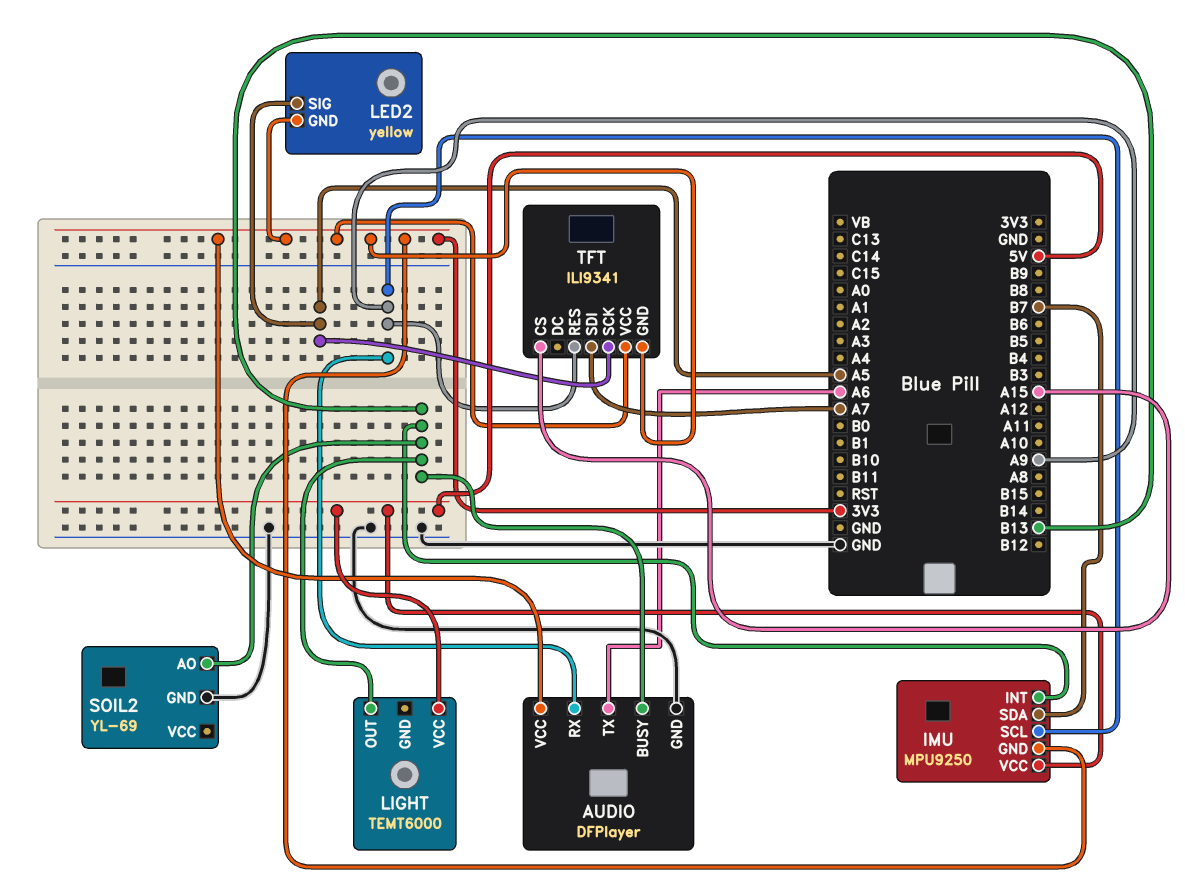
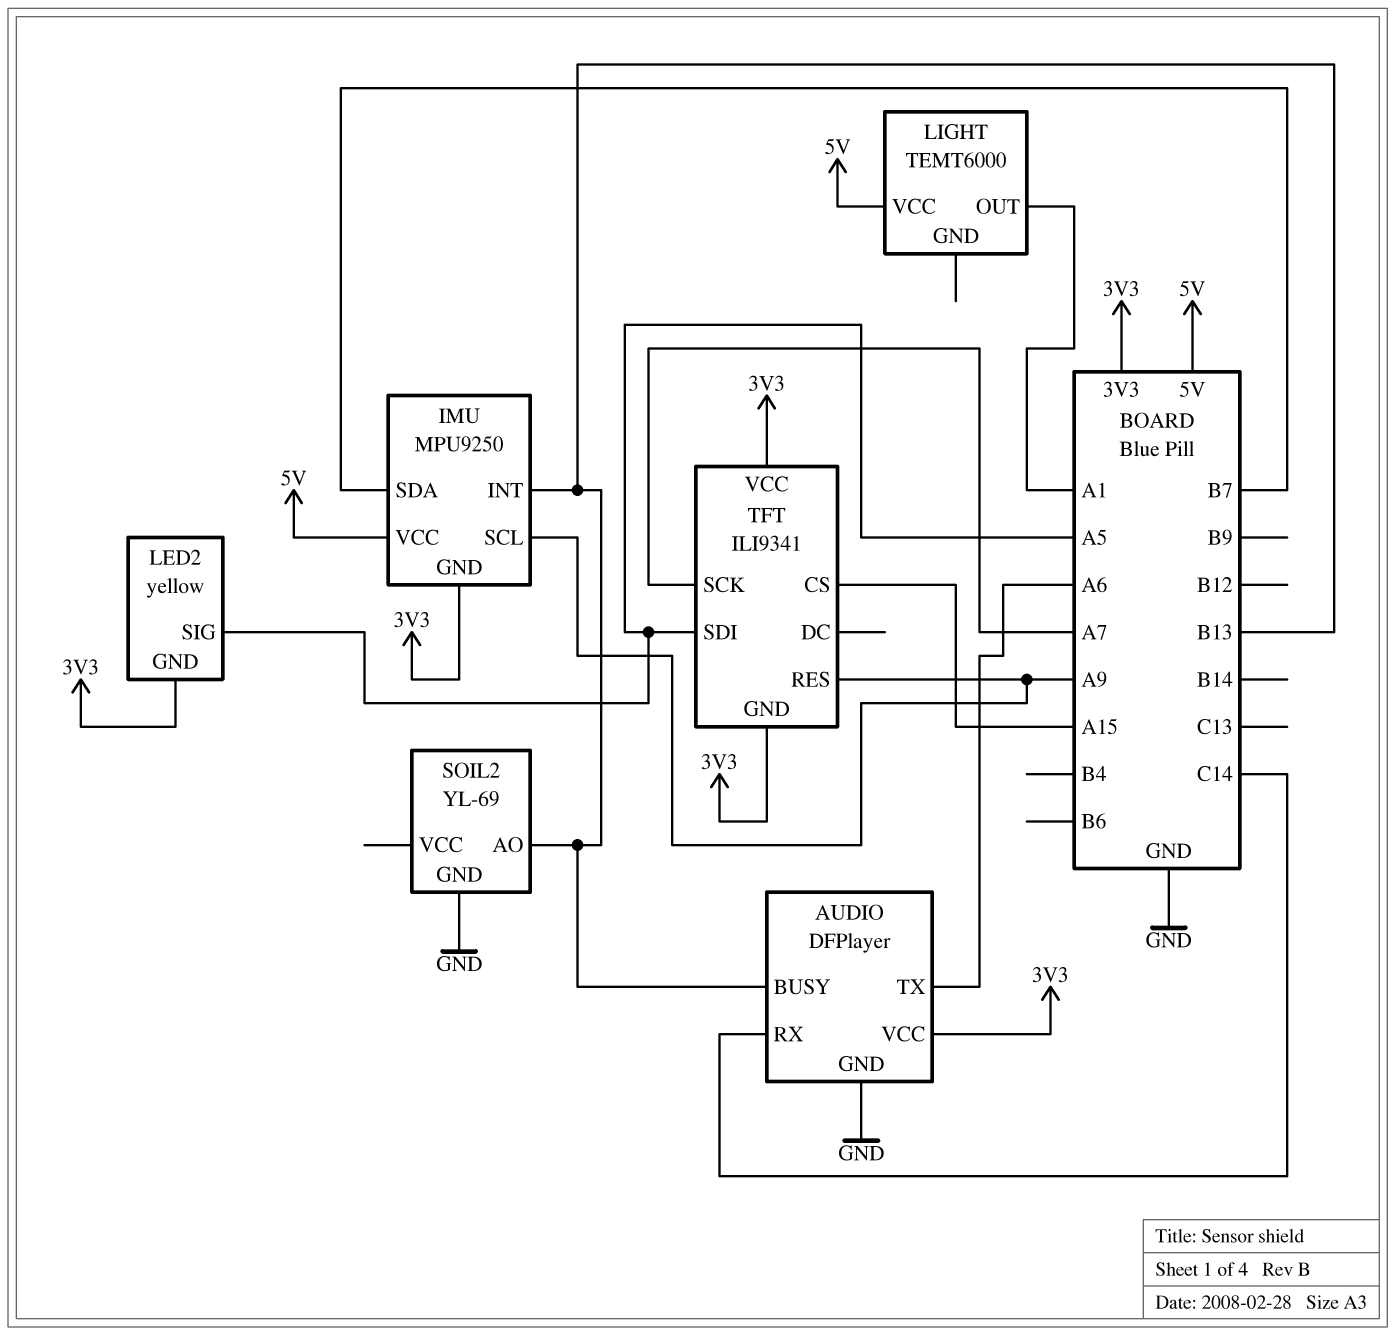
AUDIO pin RX: A9 -> C14
LIGHT pin OUT: B13 -> A1
TFT pin SCK: A5 -> A7
TFT pin SDI: A7 -> A5

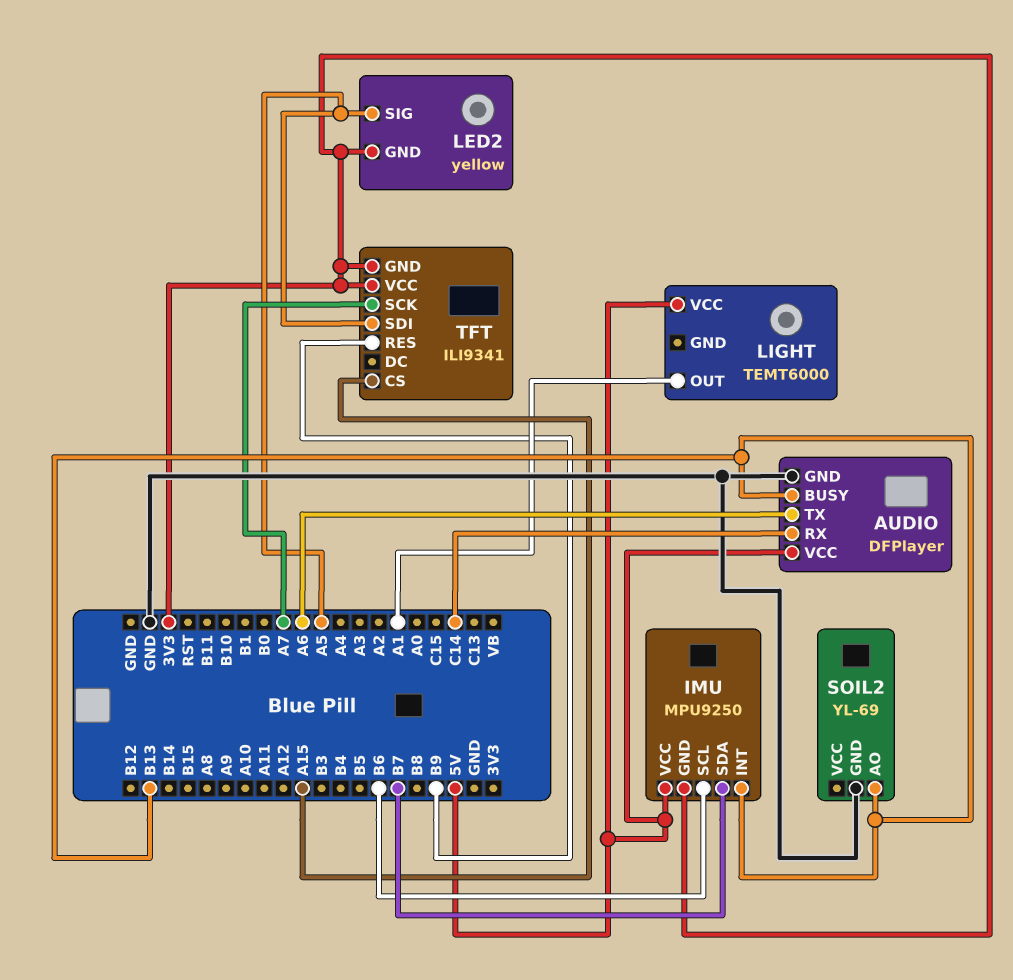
AUDIO pin VCC: 3V3 -> 5V
IMU pin SCL: A9 -> B6
TFT pin RES: A9 -> B9

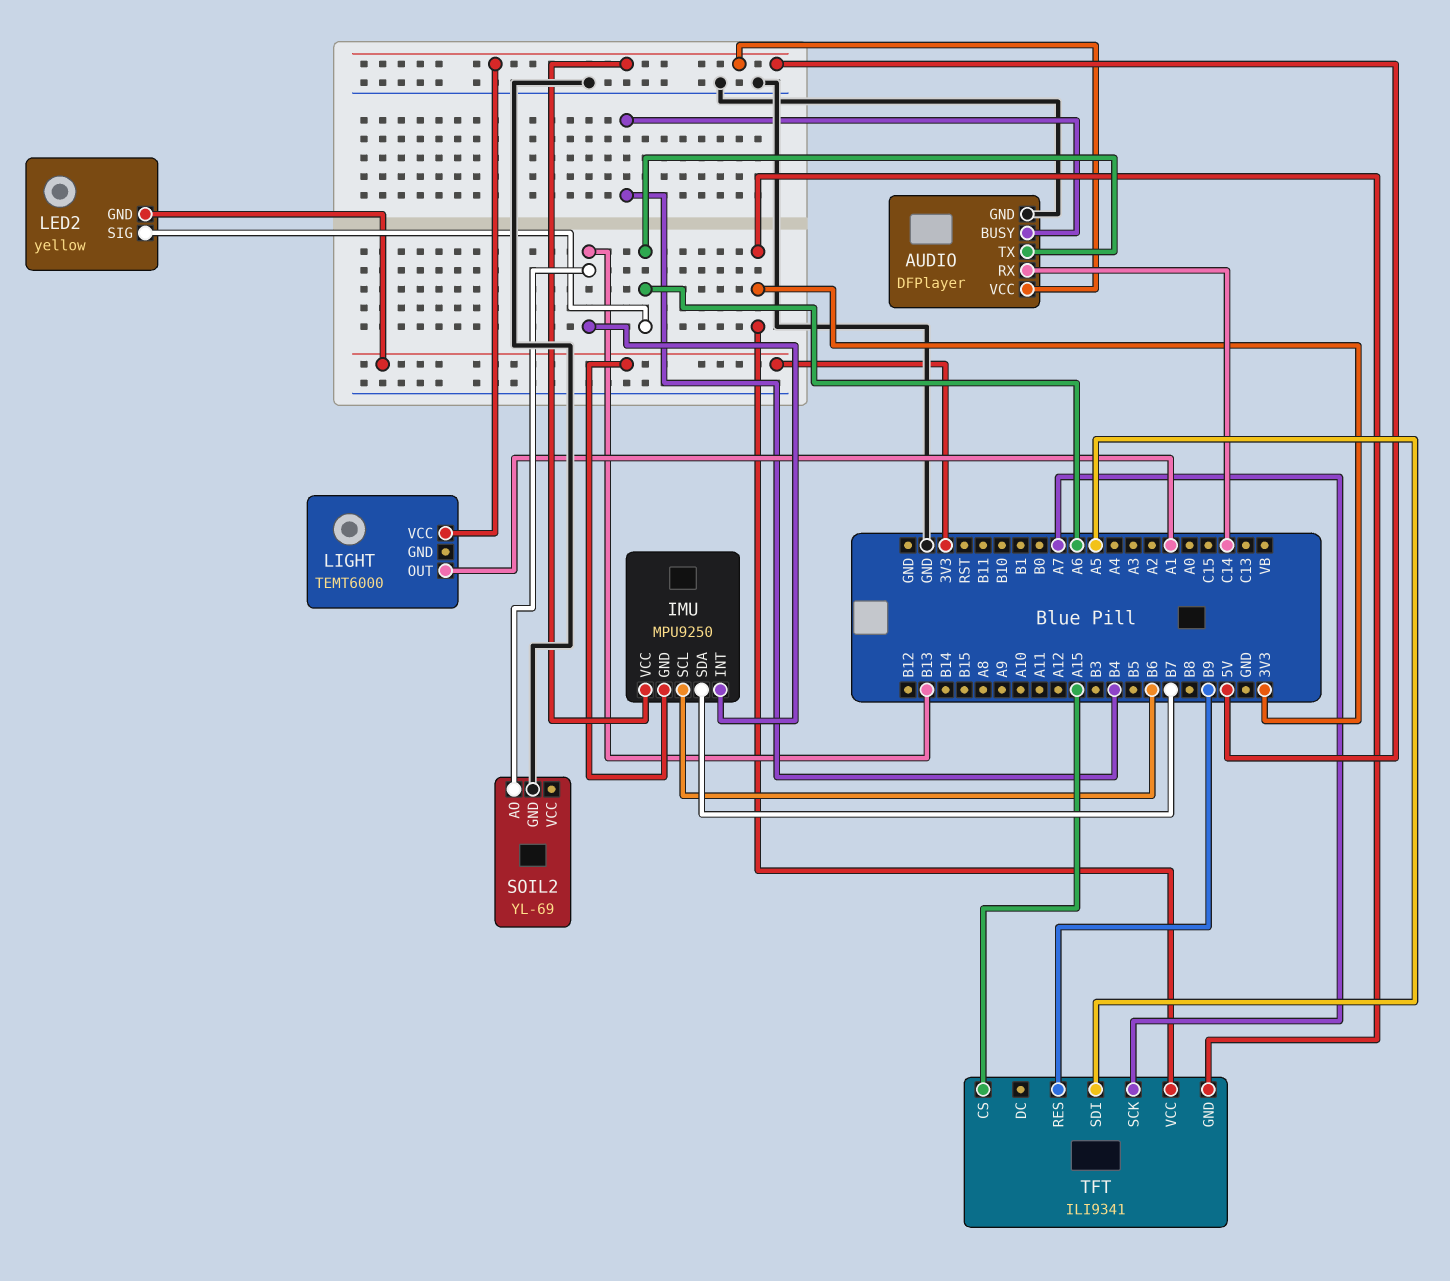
AUDIO pin BUSY: B13 -> B4
LED2 pin SIG: A5 -> A6

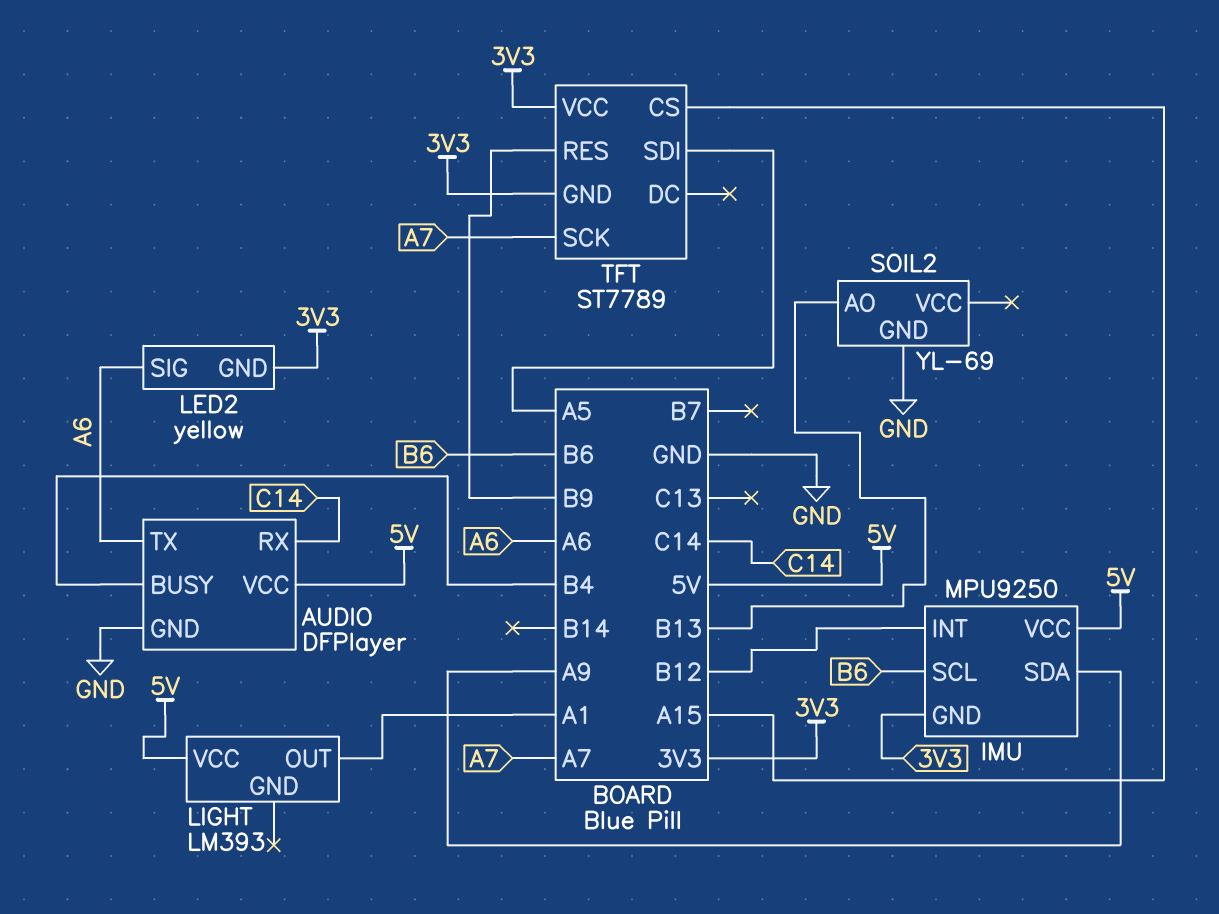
IMU pin INT: B13 -> B12
IMU pin SDA: B7 -> A9
LIGHT: TEMT6000 -> LM393
TFT: ILI9341 -> ST7789

